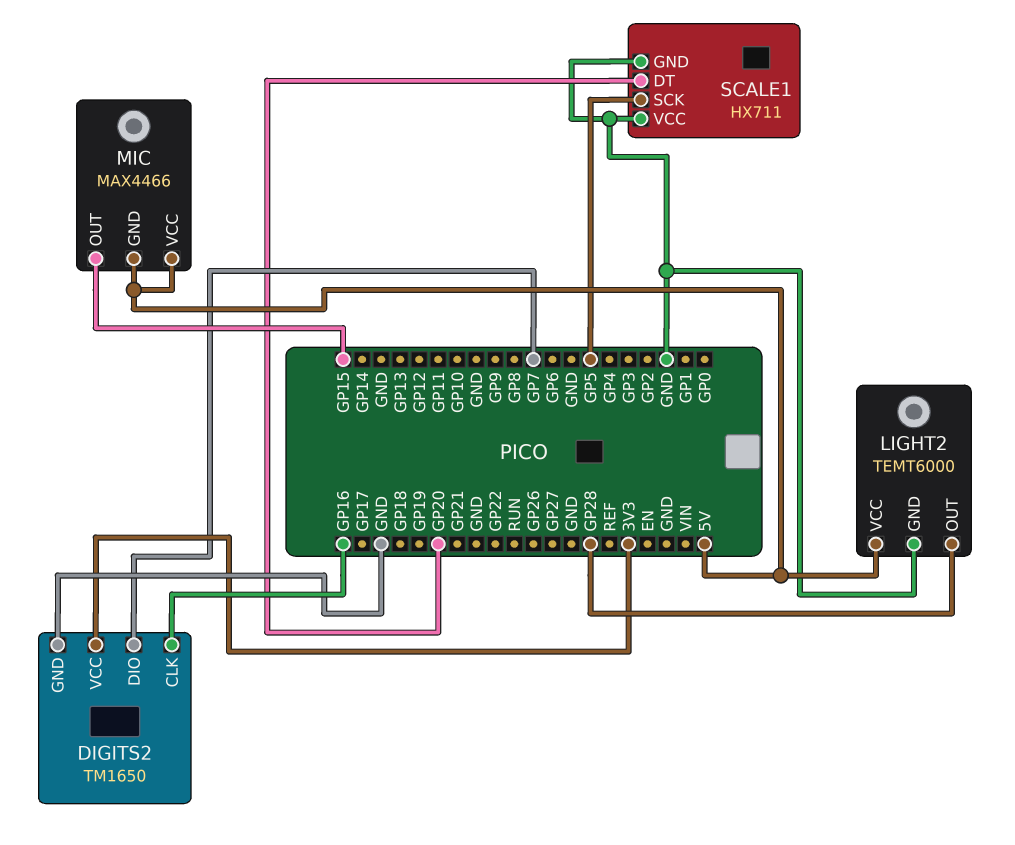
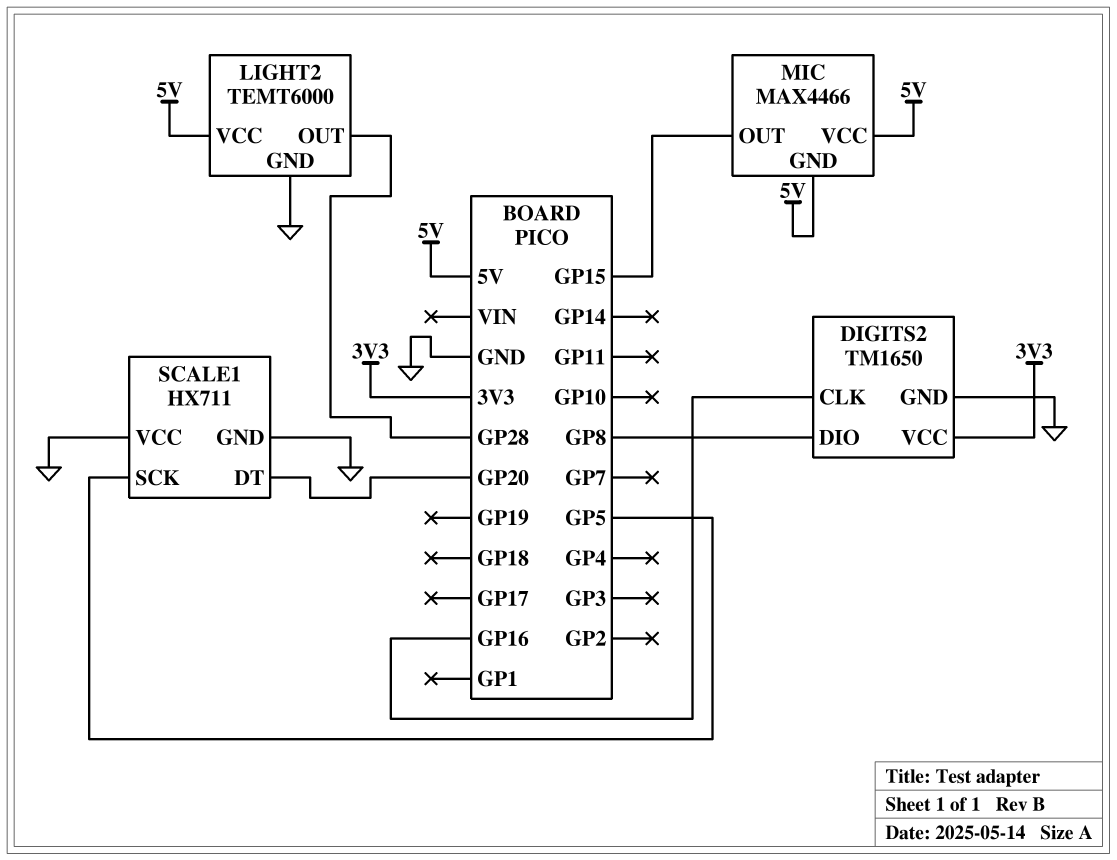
DIGITS2 pin DIO: GP7 -> GP8

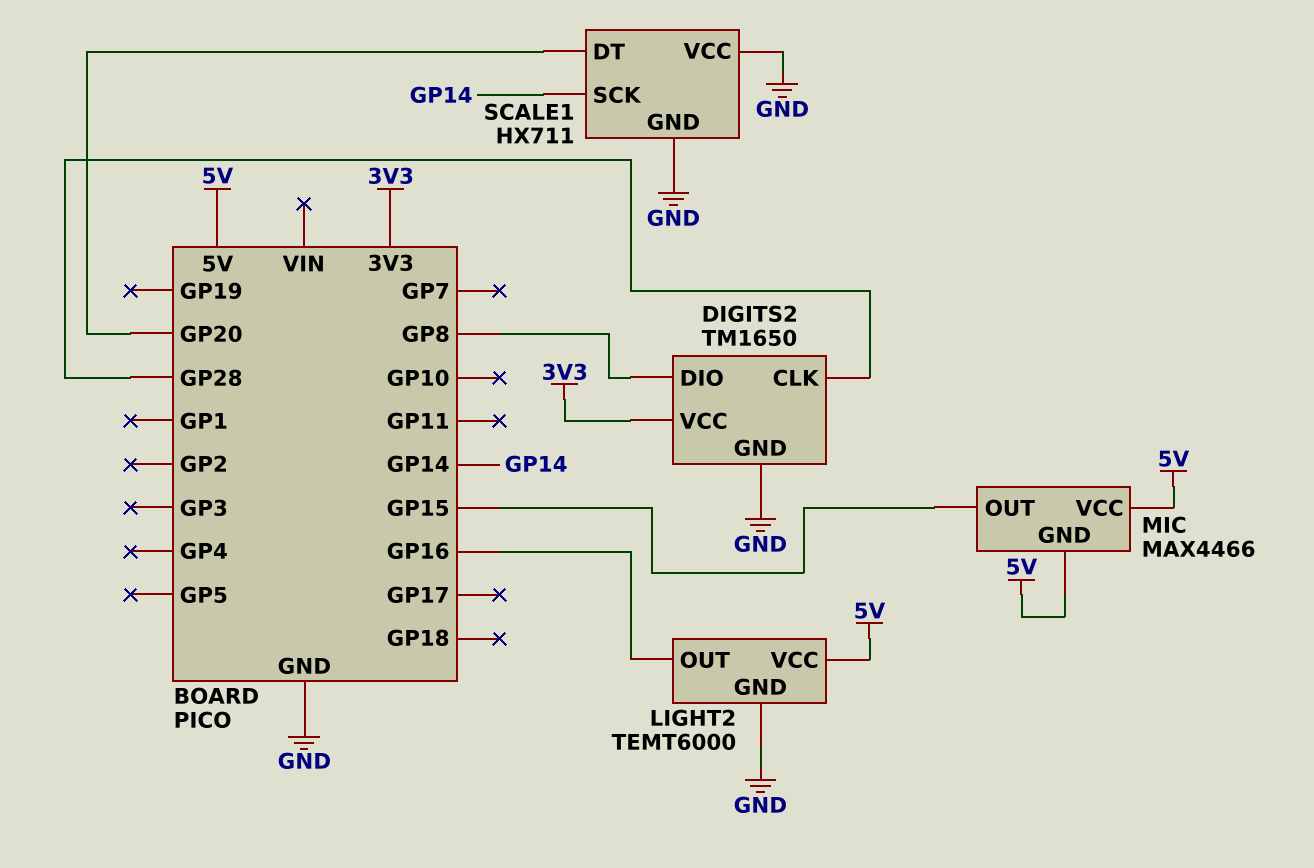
DIGITS2 pin CLK: GP16 -> GP28
LIGHT2 pin OUT: GP28 -> GP16
SCALE1 pin SCK: GP5 -> GP14

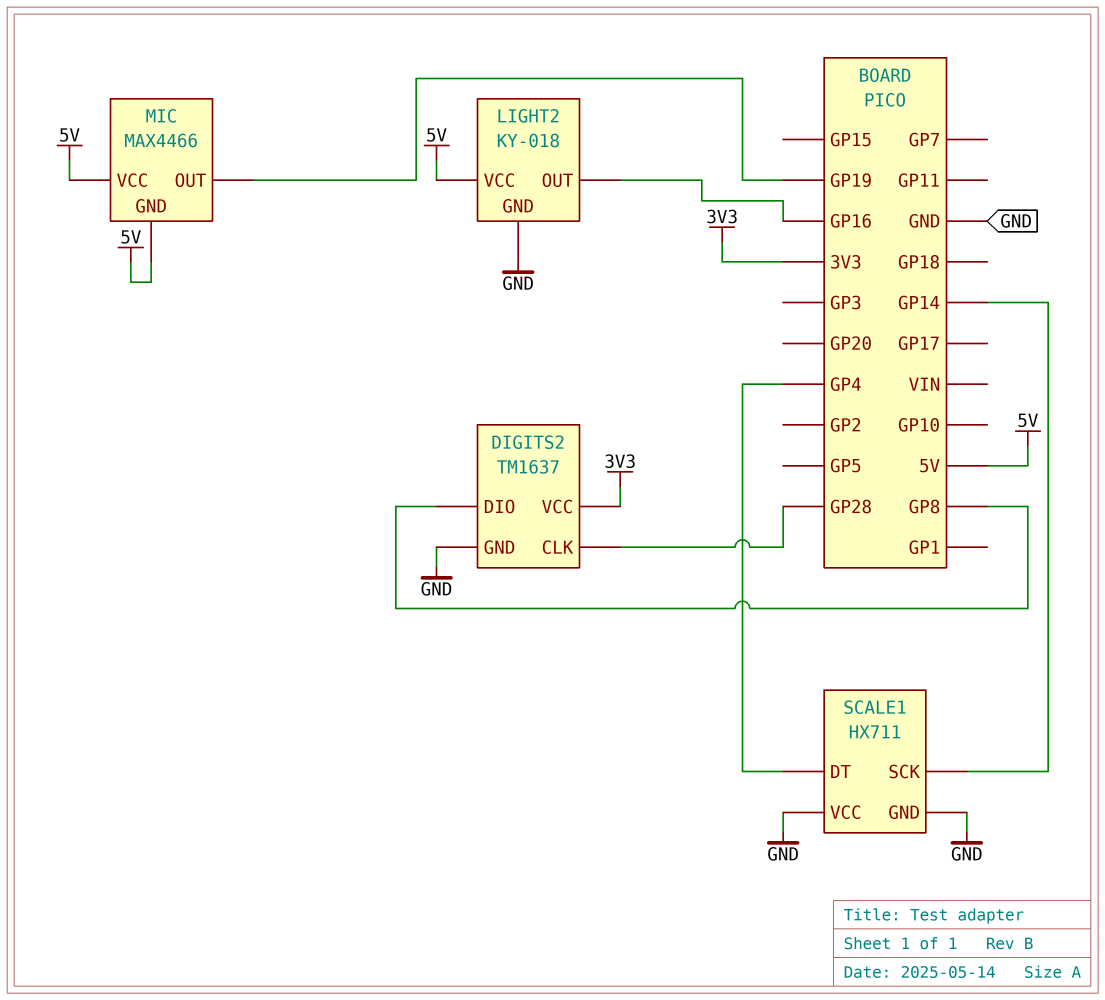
DIGITS2: TM1650 -> TM1637
LIGHT2: TEMT6000 -> KY-018
MIC pin OUT: GP15 -> GP19
SCALE1 pin DT: GP20 -> GP4

